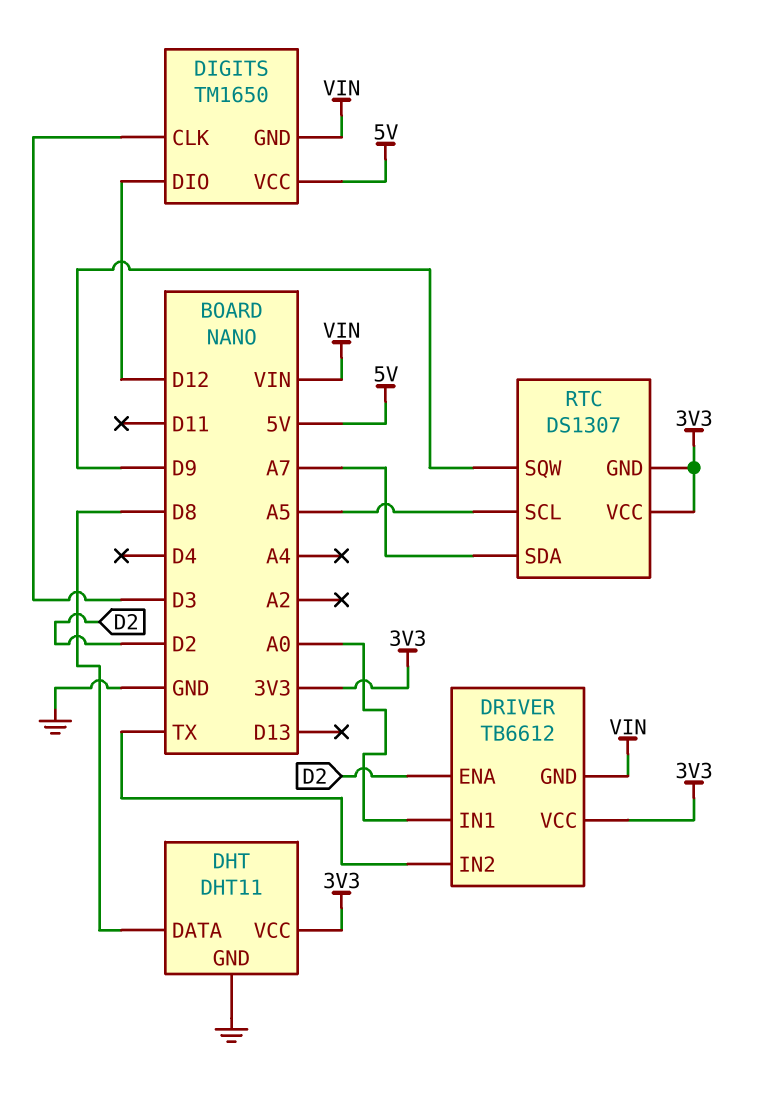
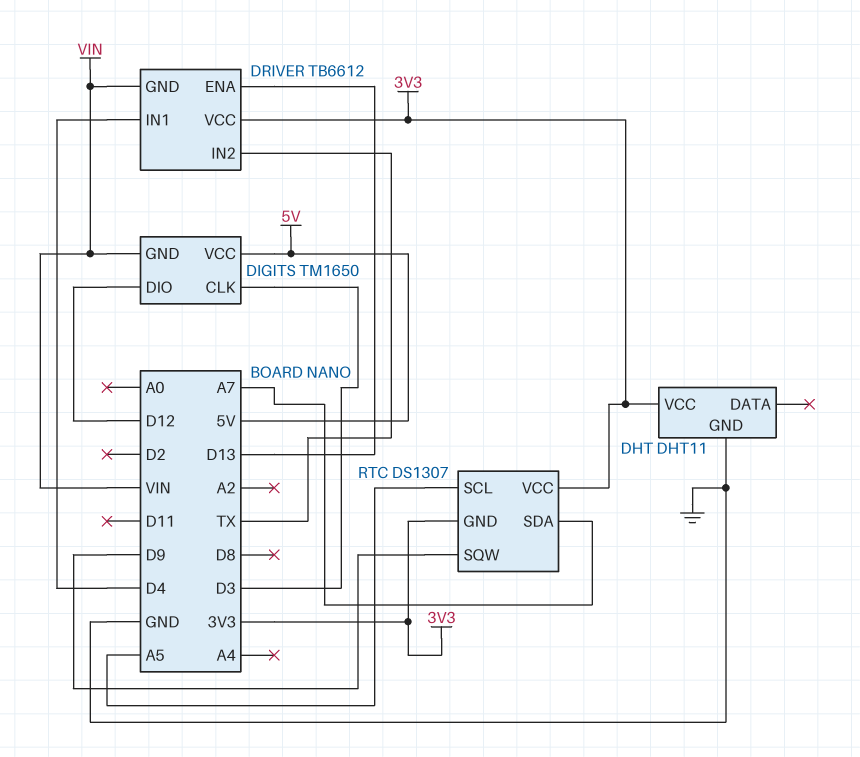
DHT pin DATA: D8 -> none
DRIVER pin ENA: D2 -> D13
DRIVER pin IN1: A0 -> D4

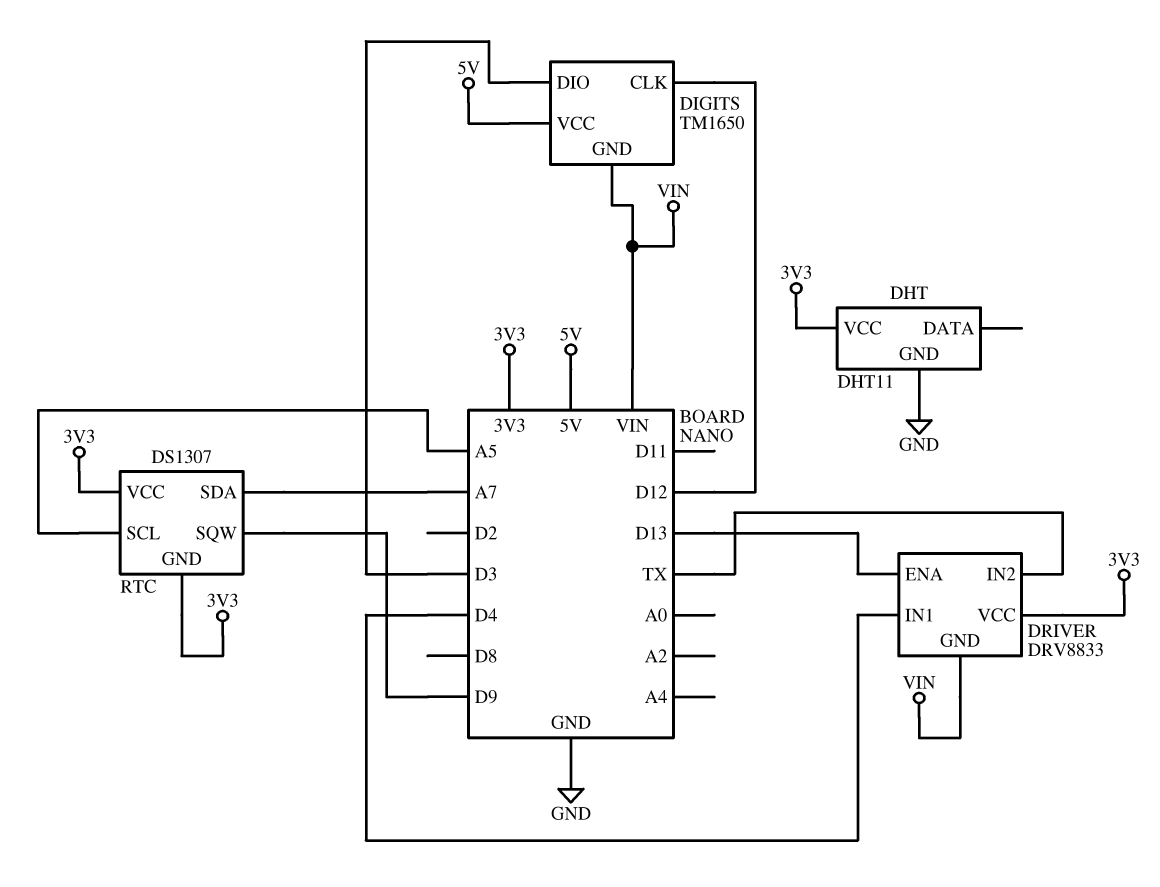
DIGITS pin CLK: D3 -> D12
DIGITS pin DIO: D12 -> D3
DRIVER: TB6612 -> DRV8833

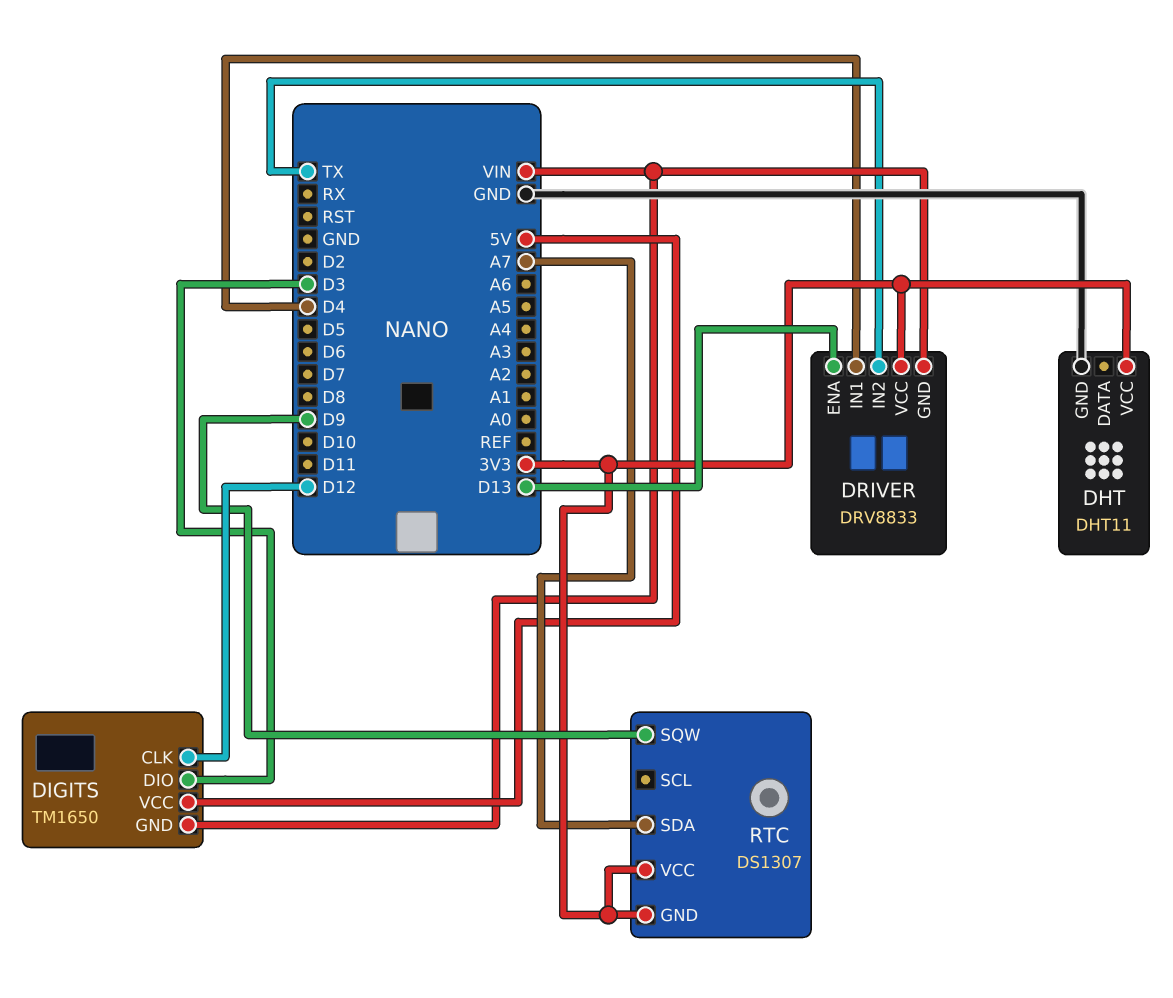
RTC pin SCL: A5 -> none

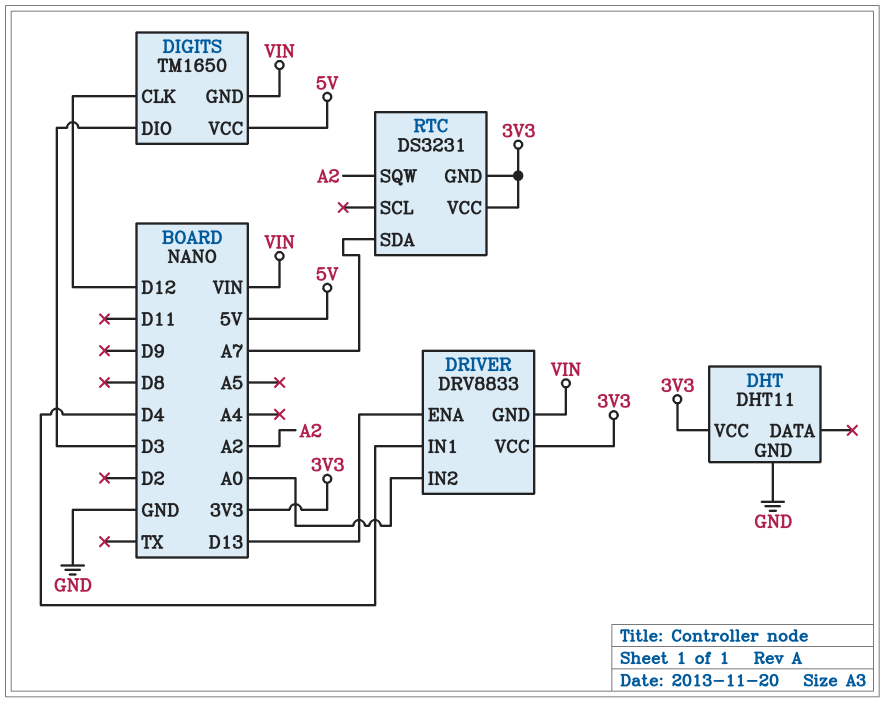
DRIVER pin IN2: TX -> A0
RTC: DS1307 -> DS3231
RTC pin SQW: D9 -> A2

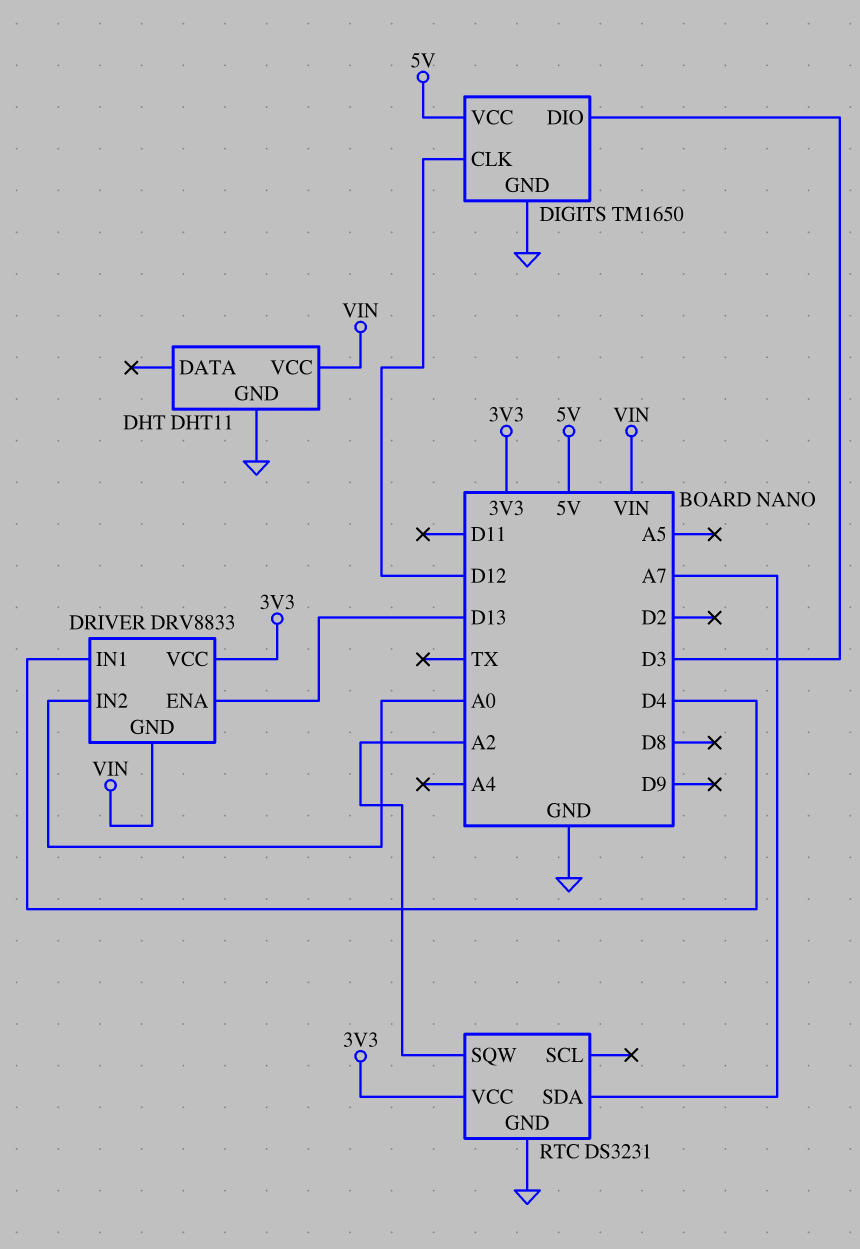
DHT pin VCC: 3V3 -> VIN
DIGITS pin GND: VIN -> GND
RTC pin GND: 3V3 -> GND

